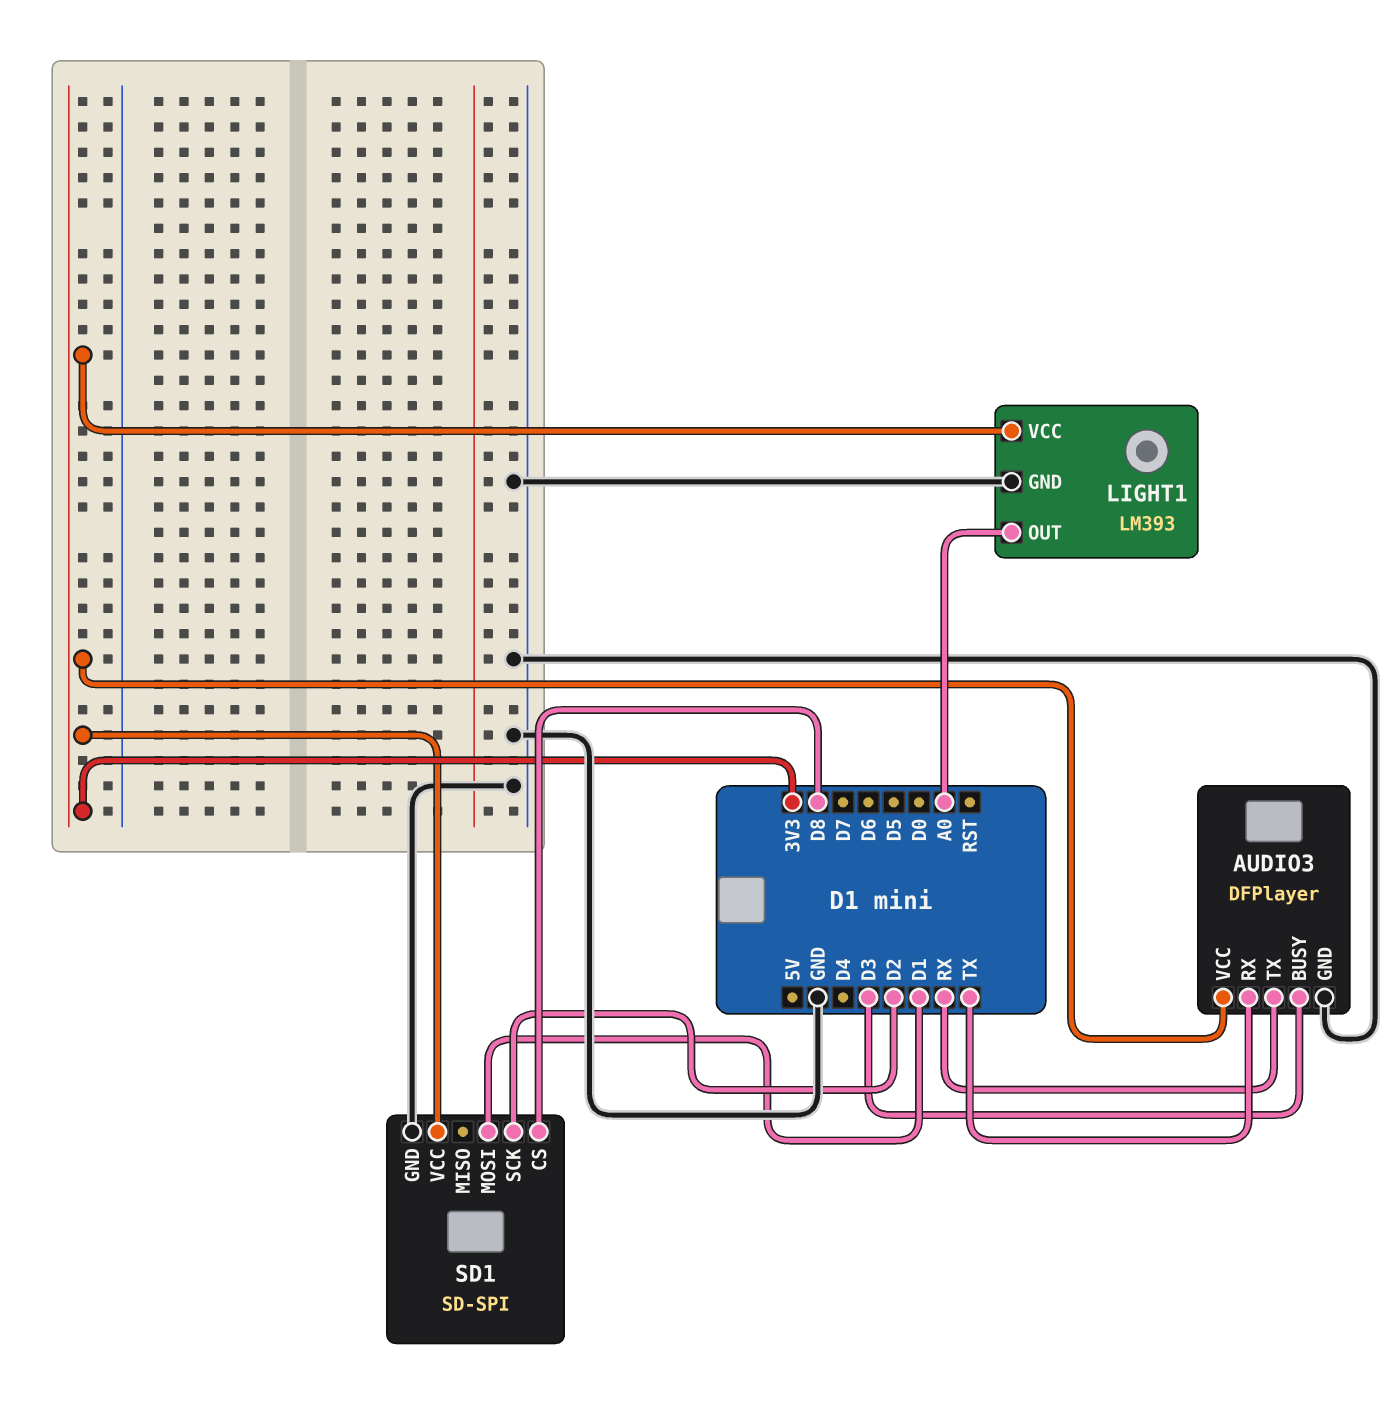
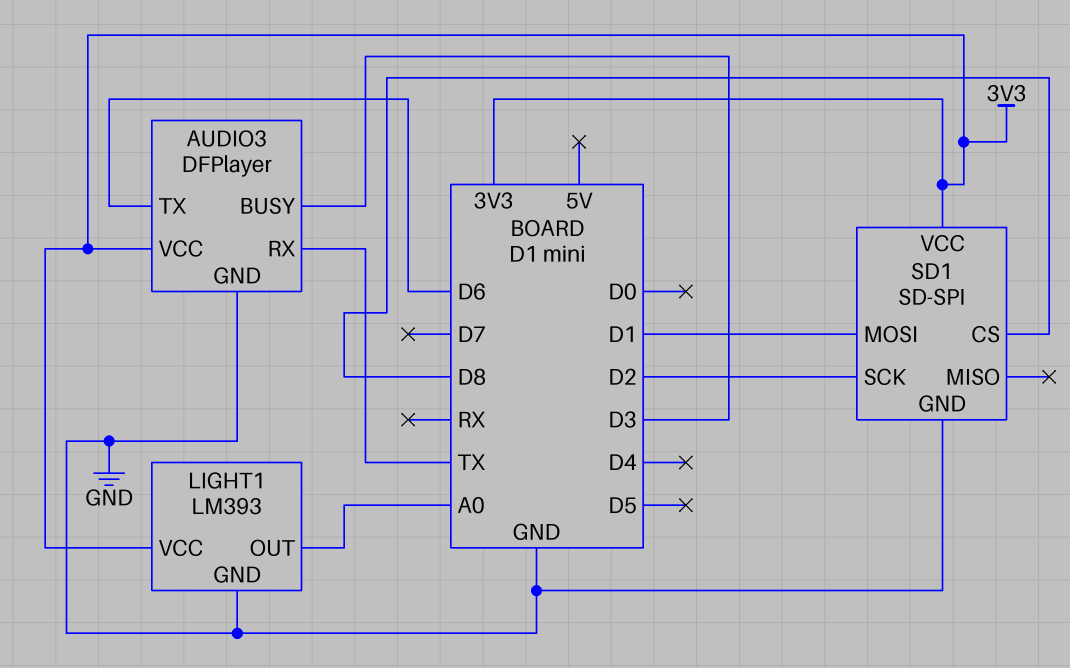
AUDIO3 pin TX: RX -> D6

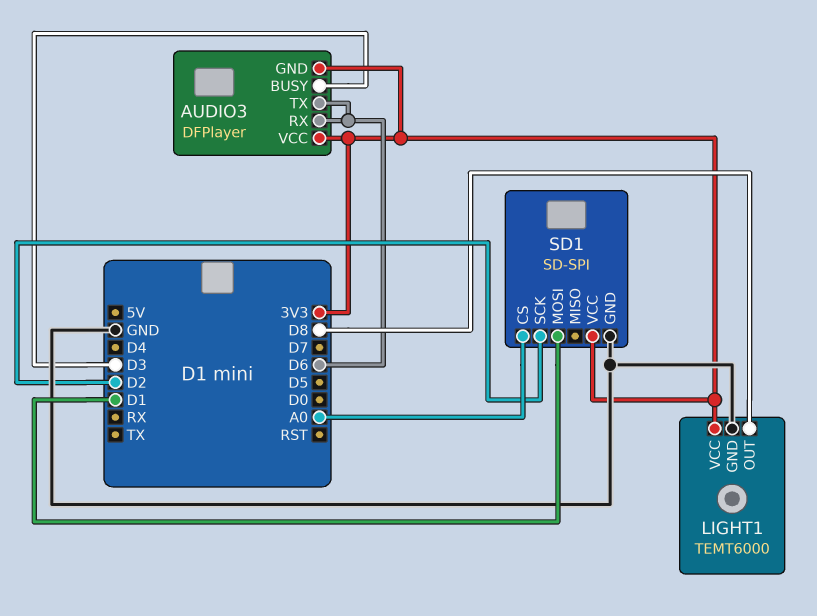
AUDIO3 pin GND: GND -> 3V3
AUDIO3 pin RX: TX -> D6
LIGHT1: LM393 -> TEMT6000
LIGHT1 pin OUT: A0 -> D8
SD1 pin CS: D8 -> A0

